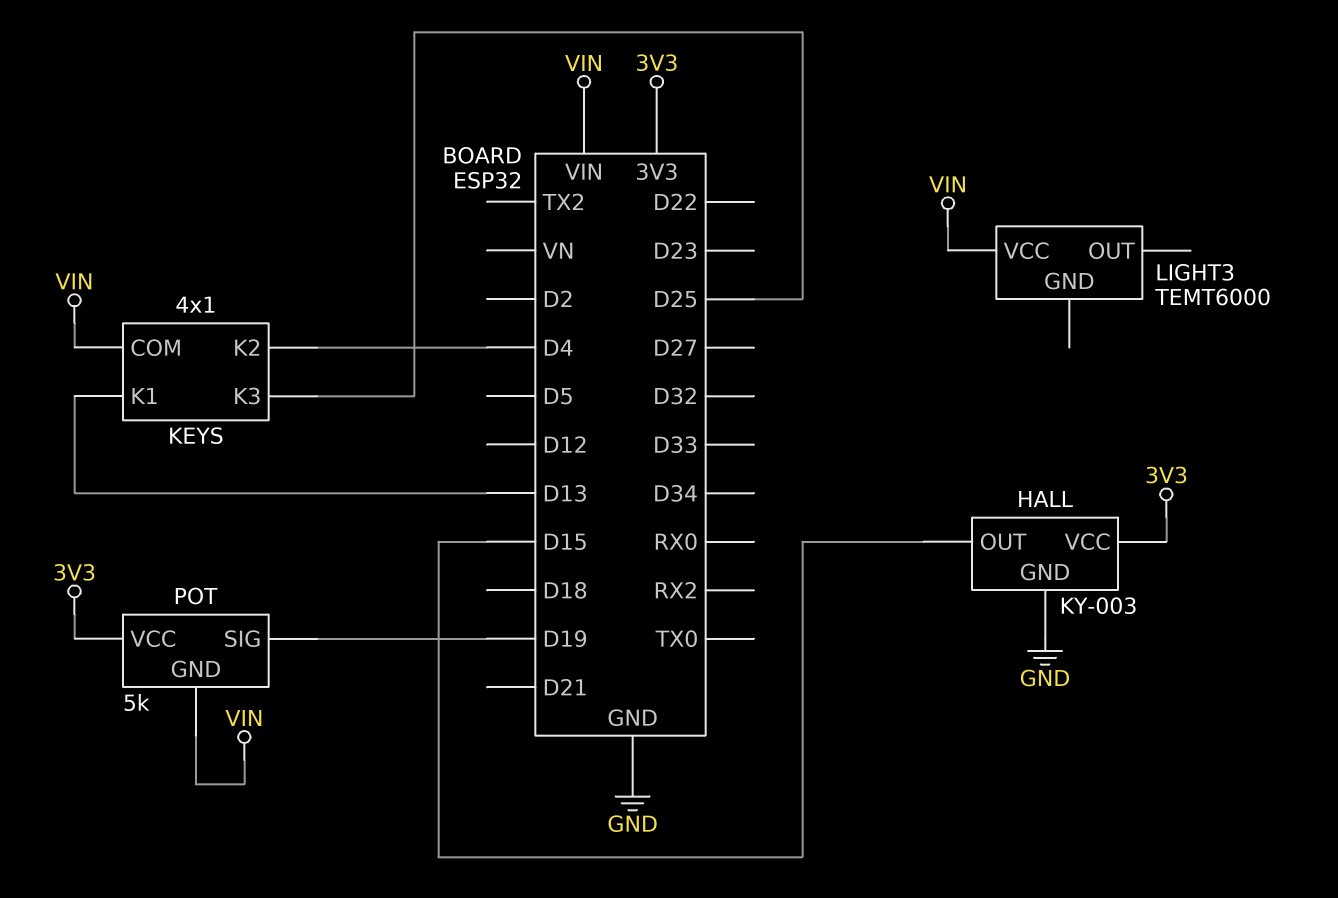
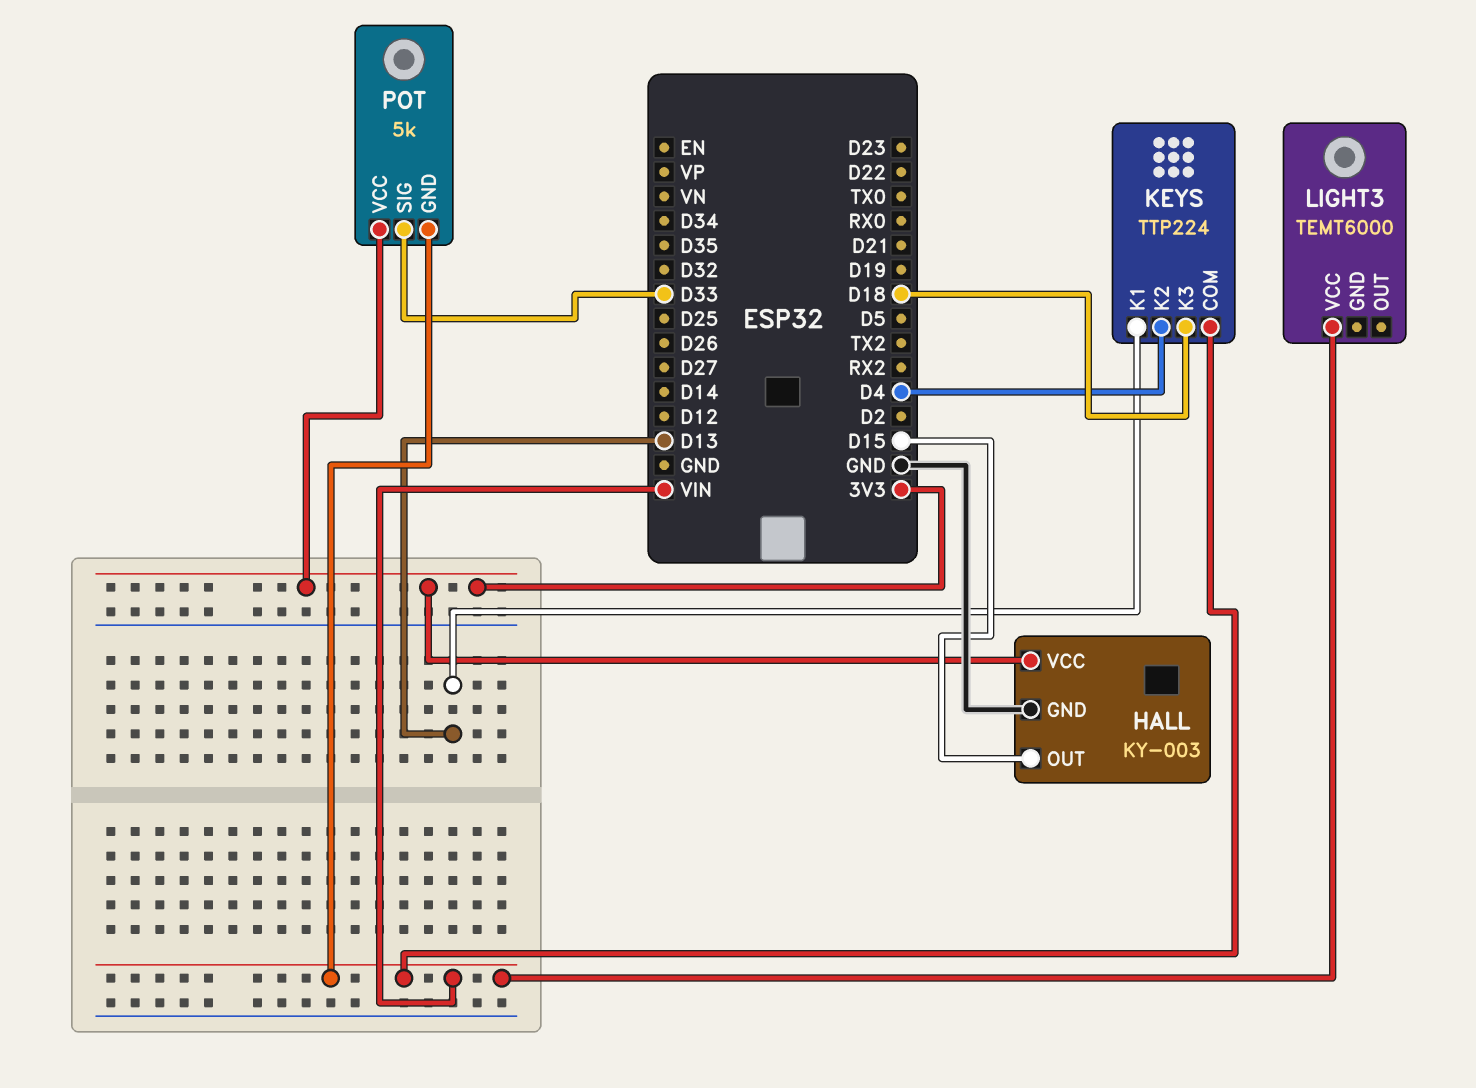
KEYS: 4x1 -> TTP224
KEYS pin K3: D25 -> D18
POT pin SIG: D19 -> D33

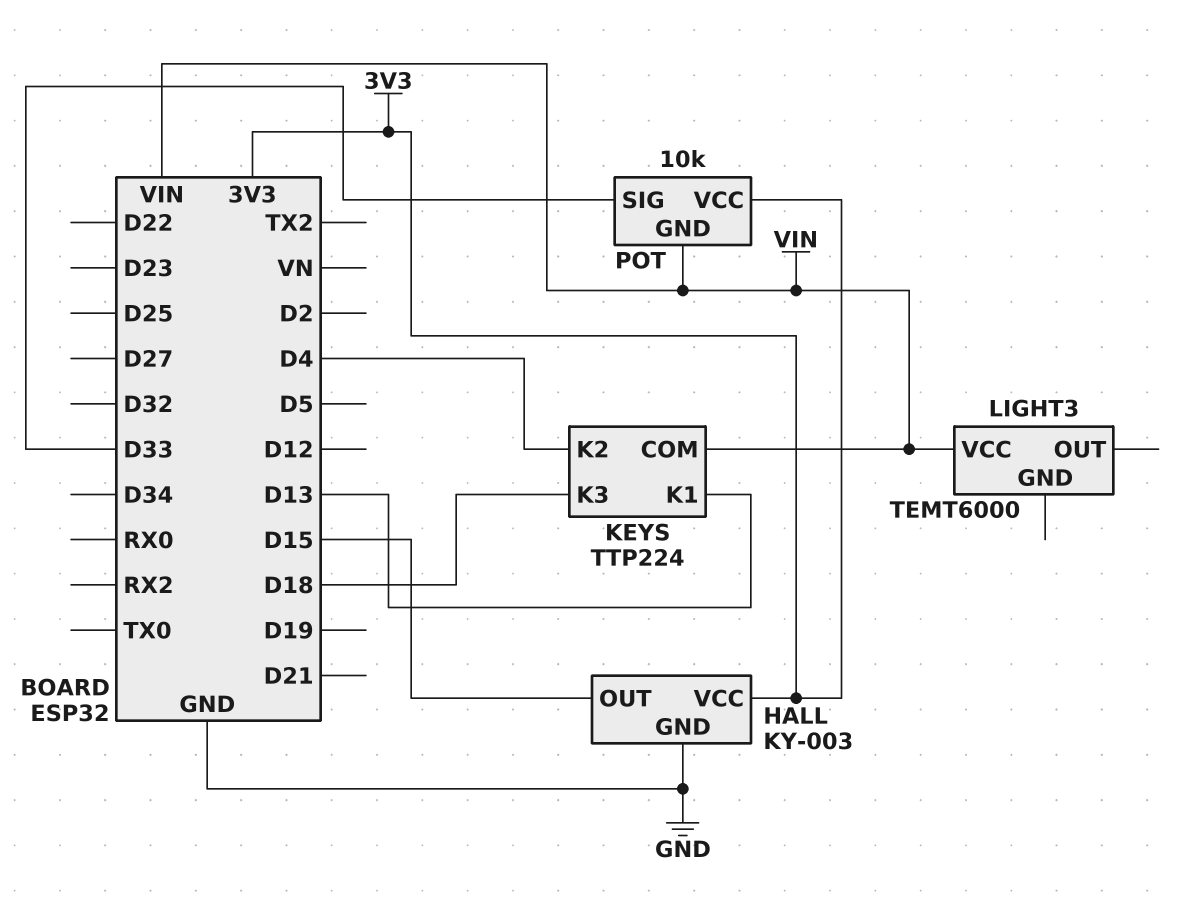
POT: 5k -> 10k

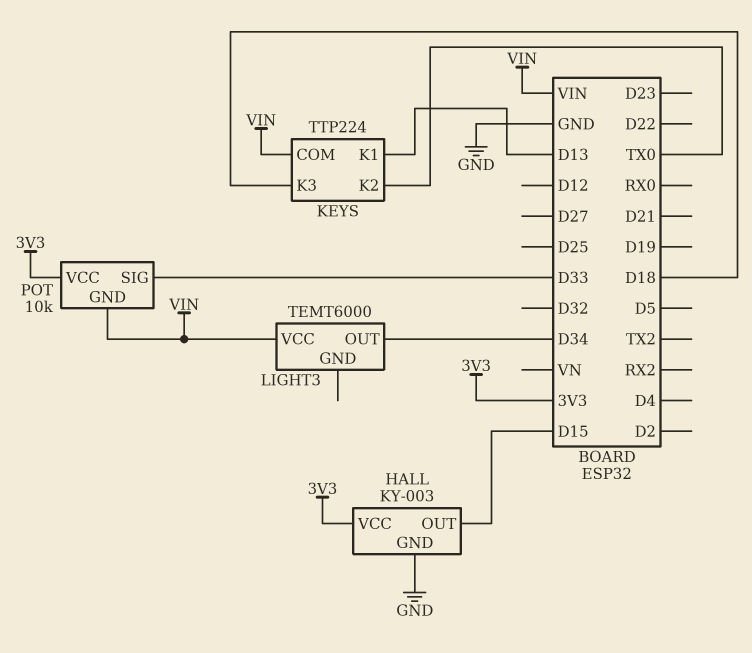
KEYS pin K2: D4 -> TX0
LIGHT3 pin OUT: none -> D34

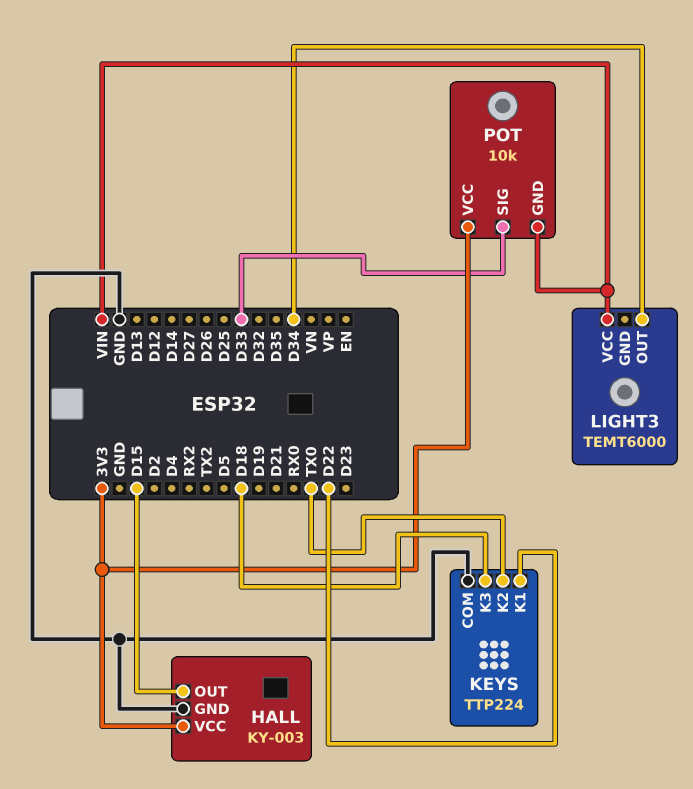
KEYS pin COM: VIN -> GND
KEYS pin K1: D13 -> D22

